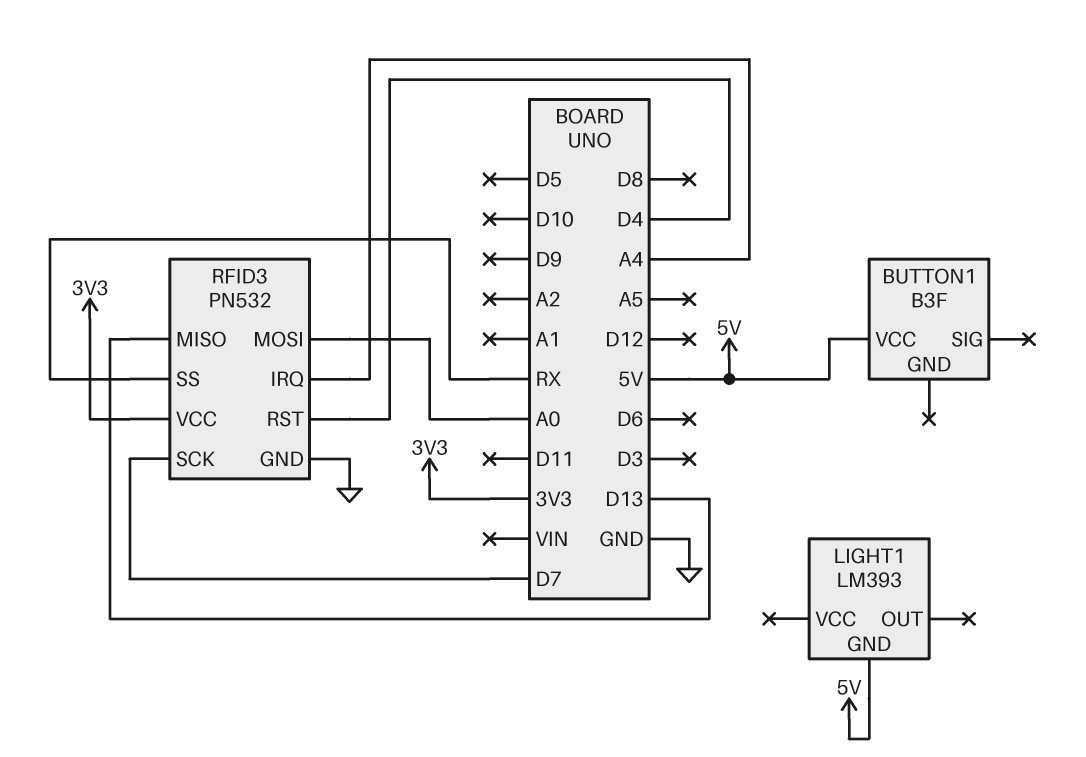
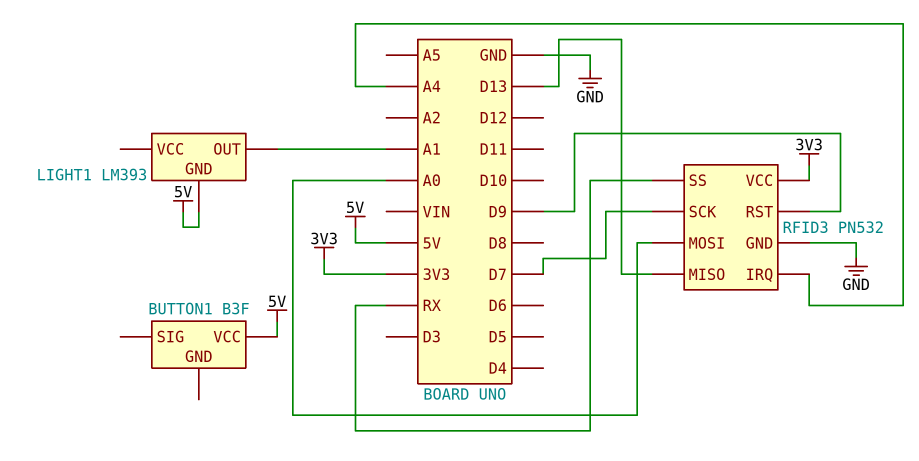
LIGHT1 pin OUT: none -> A1
RFID3 pin RST: D4 -> D9

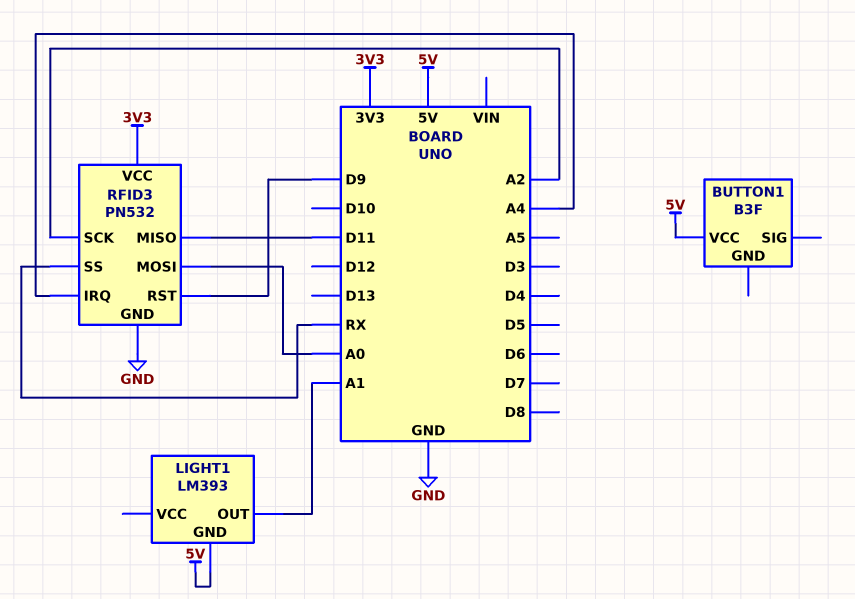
RFID3 pin MISO: D13 -> D11
RFID3 pin SCK: D7 -> A2

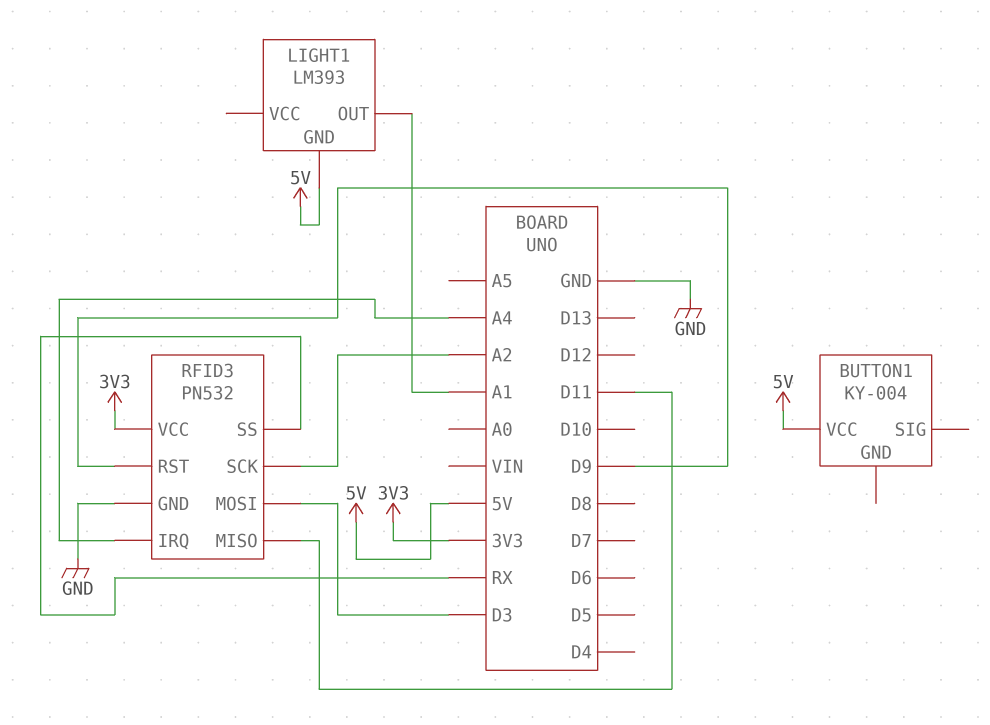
BUTTON1: B3F -> KY-004
RFID3 pin MOSI: A0 -> D3

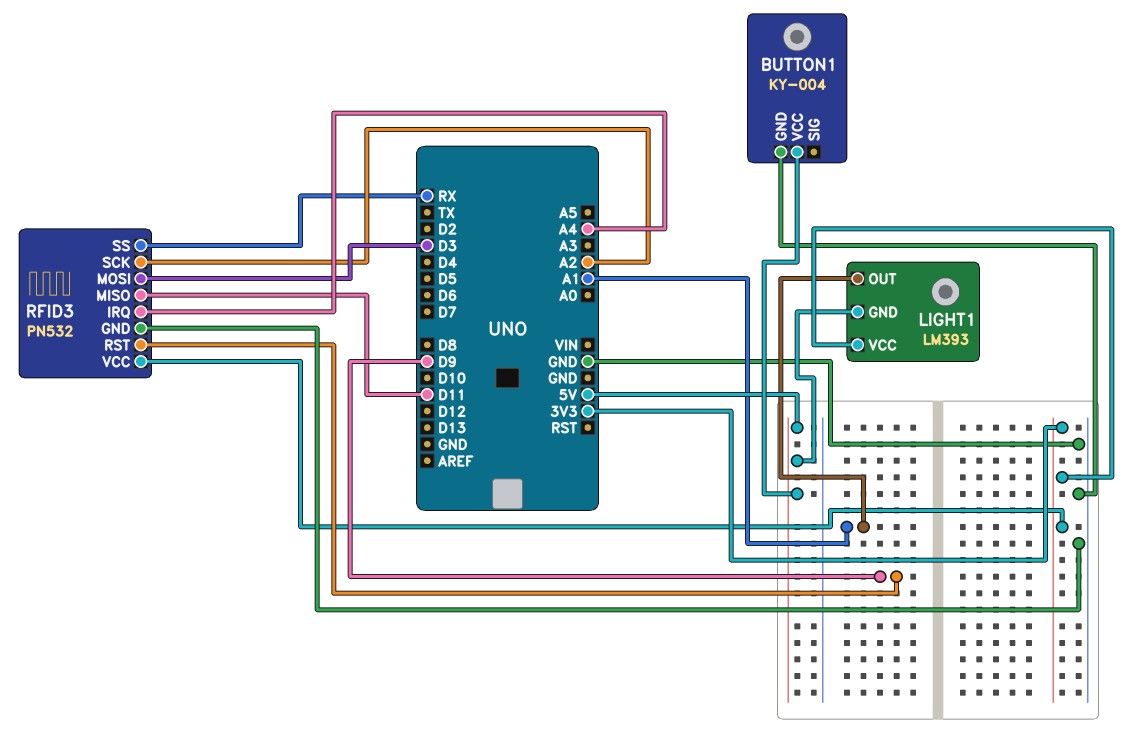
BUTTON1 pin GND: none -> GND
LIGHT1 pin VCC: none -> 3V3

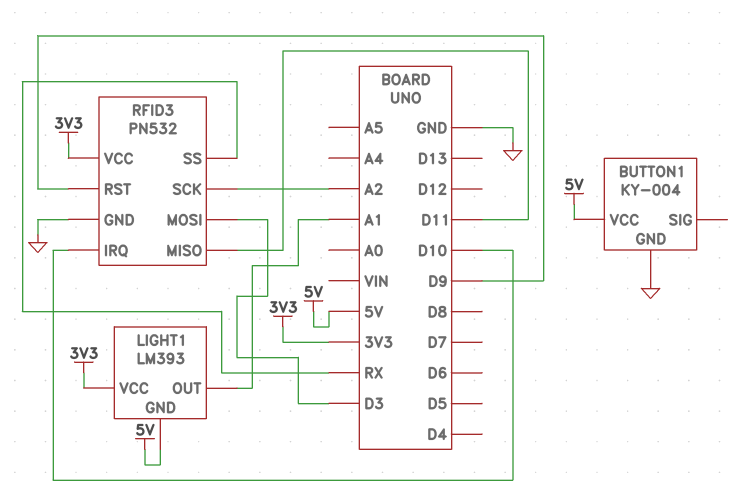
RFID3 pin IRQ: A4 -> D10

